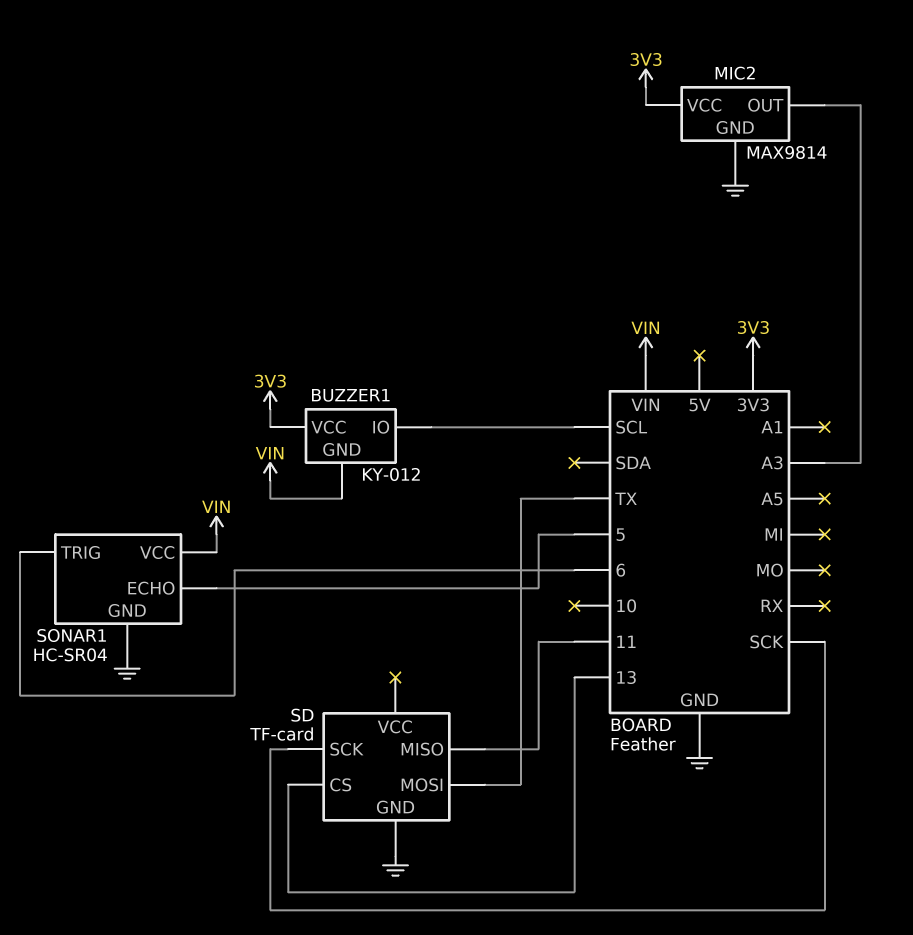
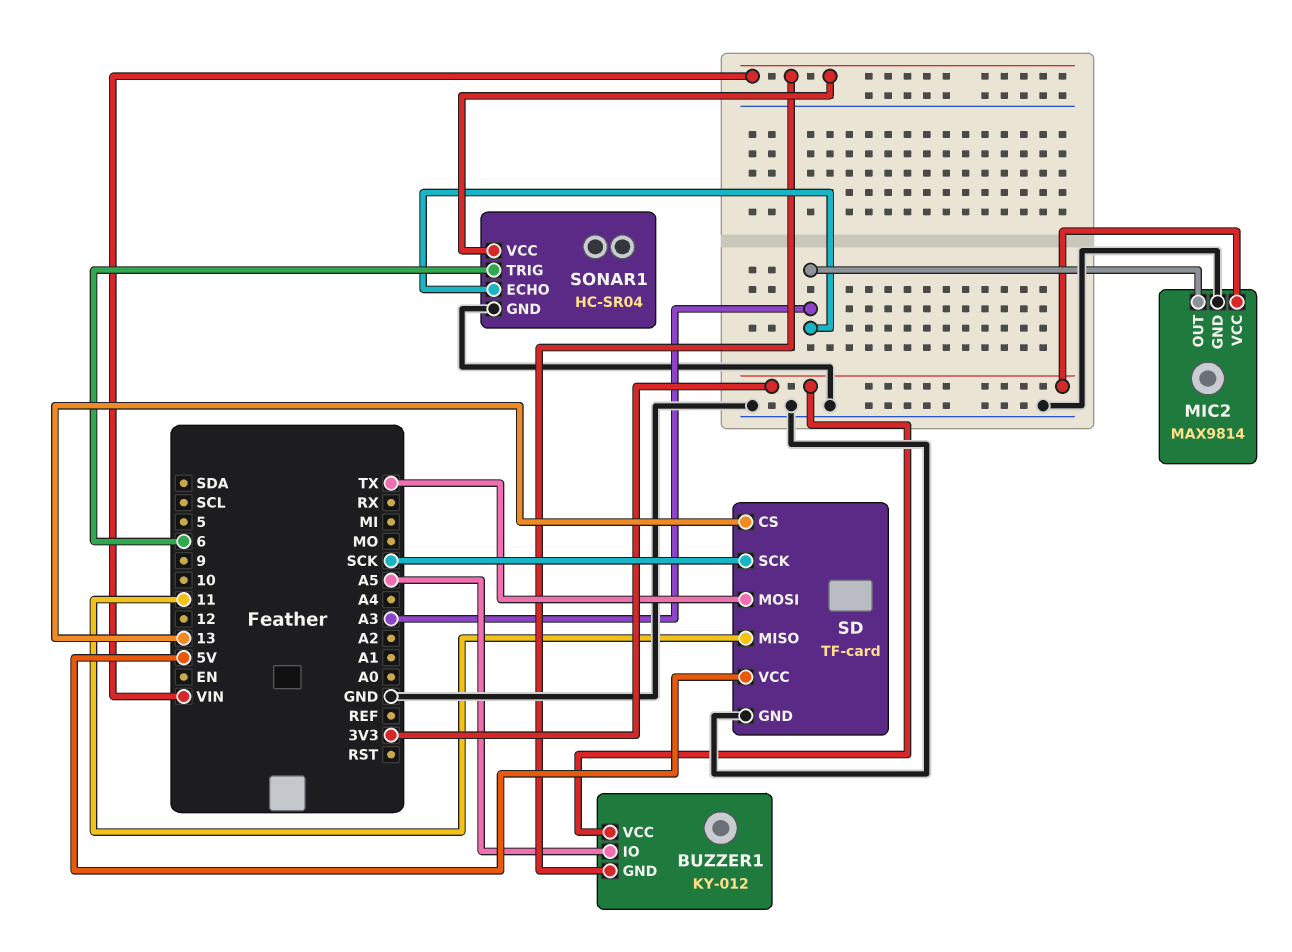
BUZZER1 pin IO: SCL -> A5
SD pin VCC: none -> 5V
SONAR1 pin ECHO: 5 -> A3

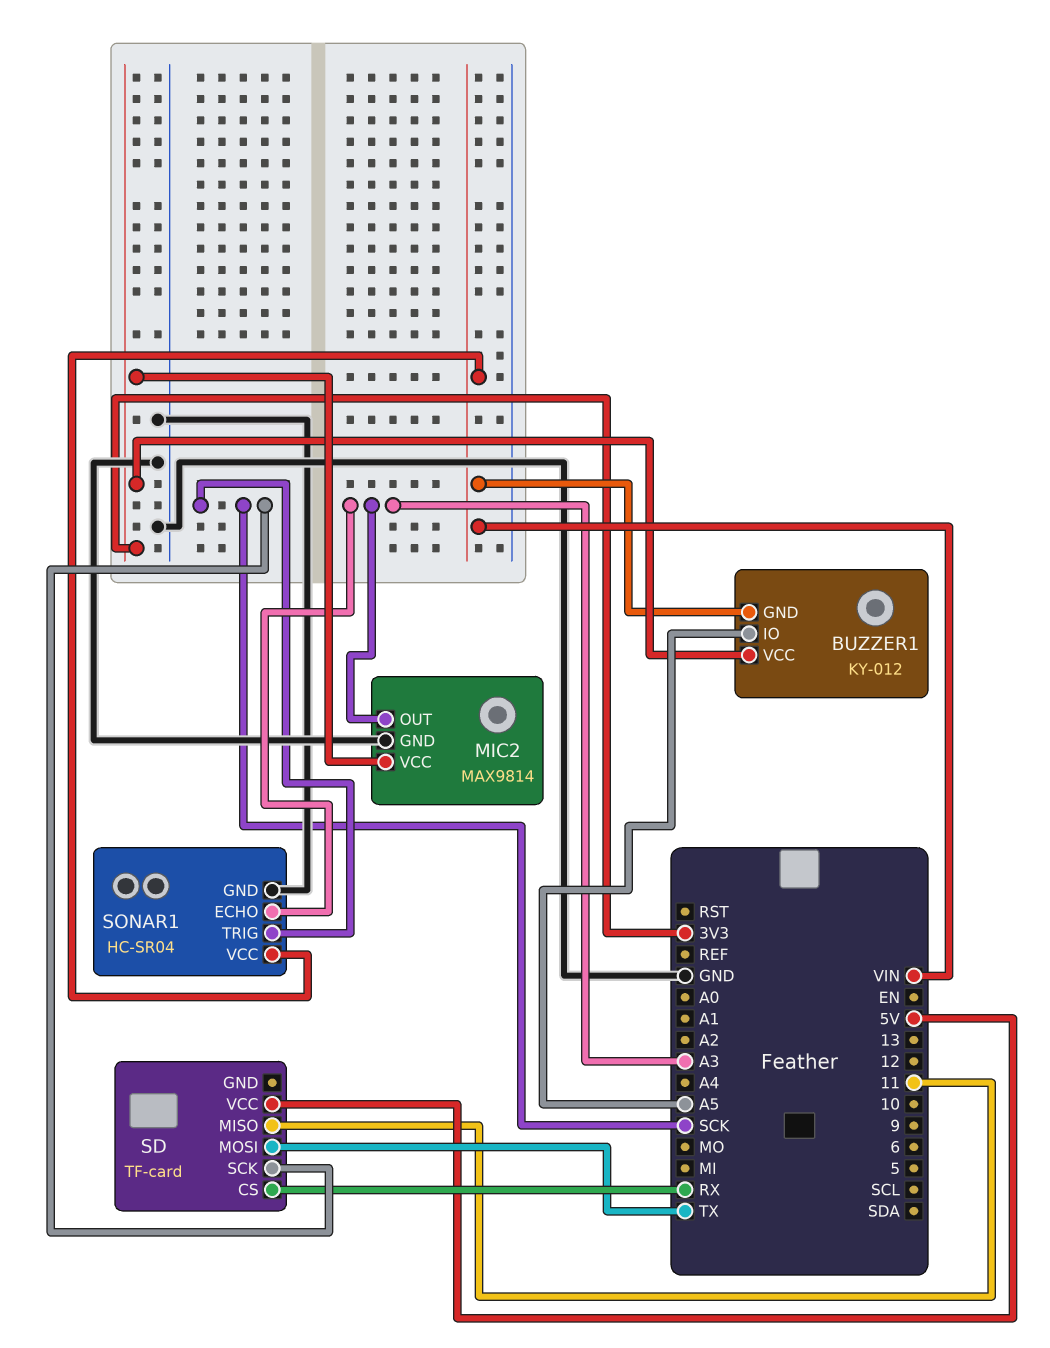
SD pin CS: 13 -> RX
SD pin GND: GND -> none
SONAR1 pin TRIG: 6 -> SCK

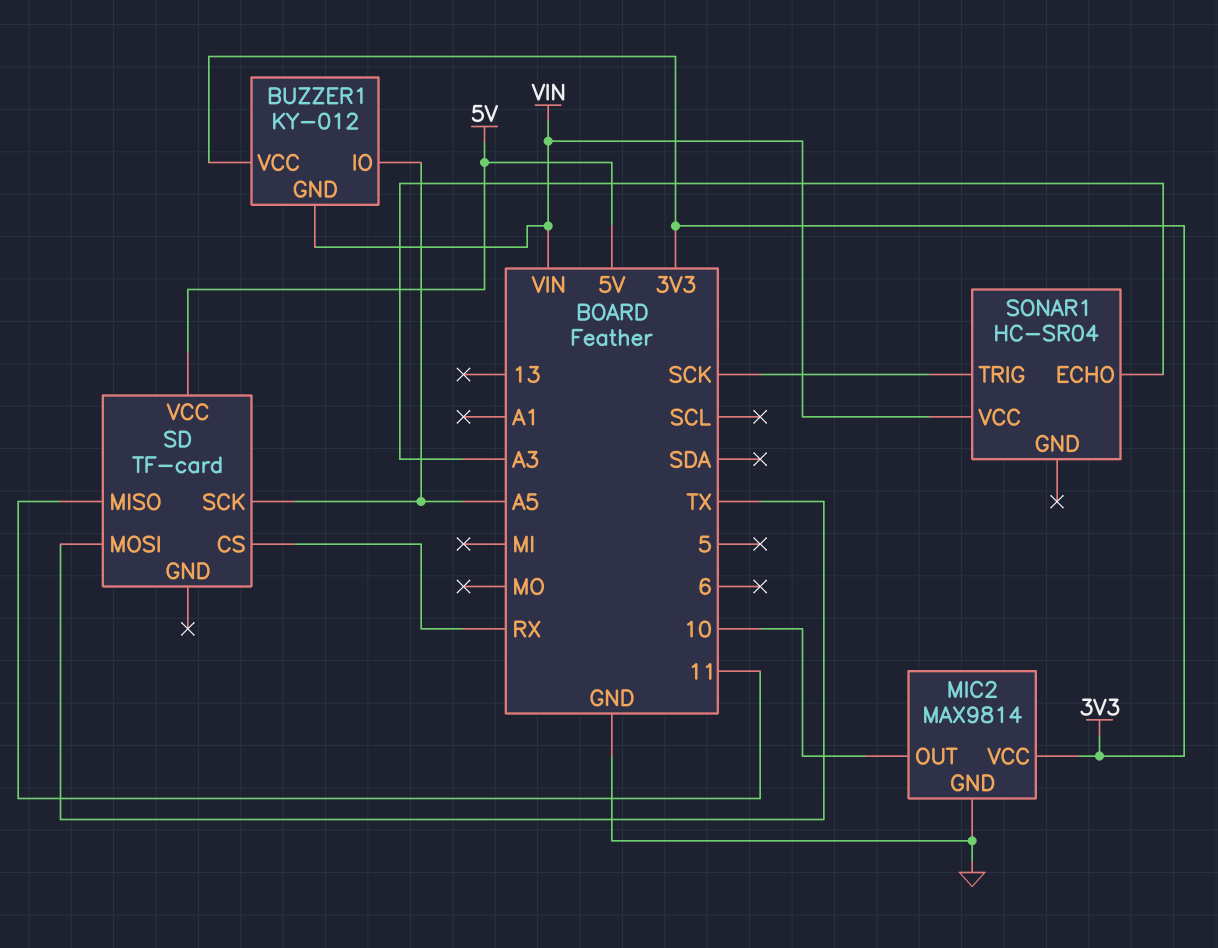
MIC2 pin OUT: A3 -> 10
SD pin SCK: SCK -> A5
SONAR1 pin GND: GND -> none

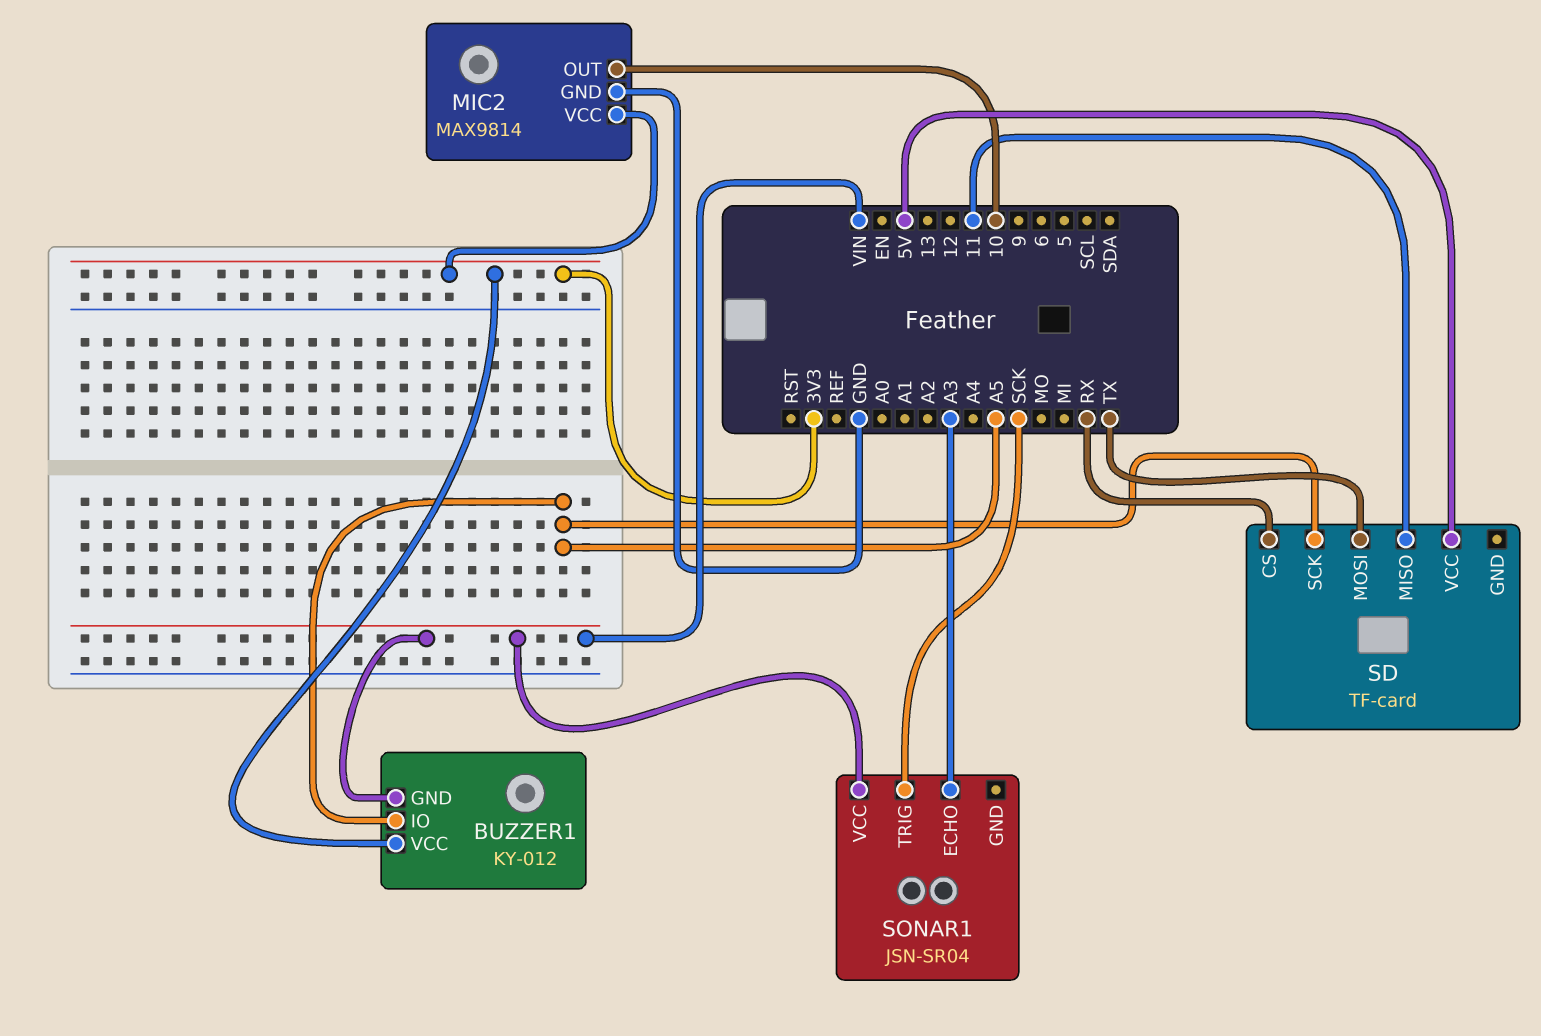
SONAR1: HC-SR04 -> JSN-SR04

